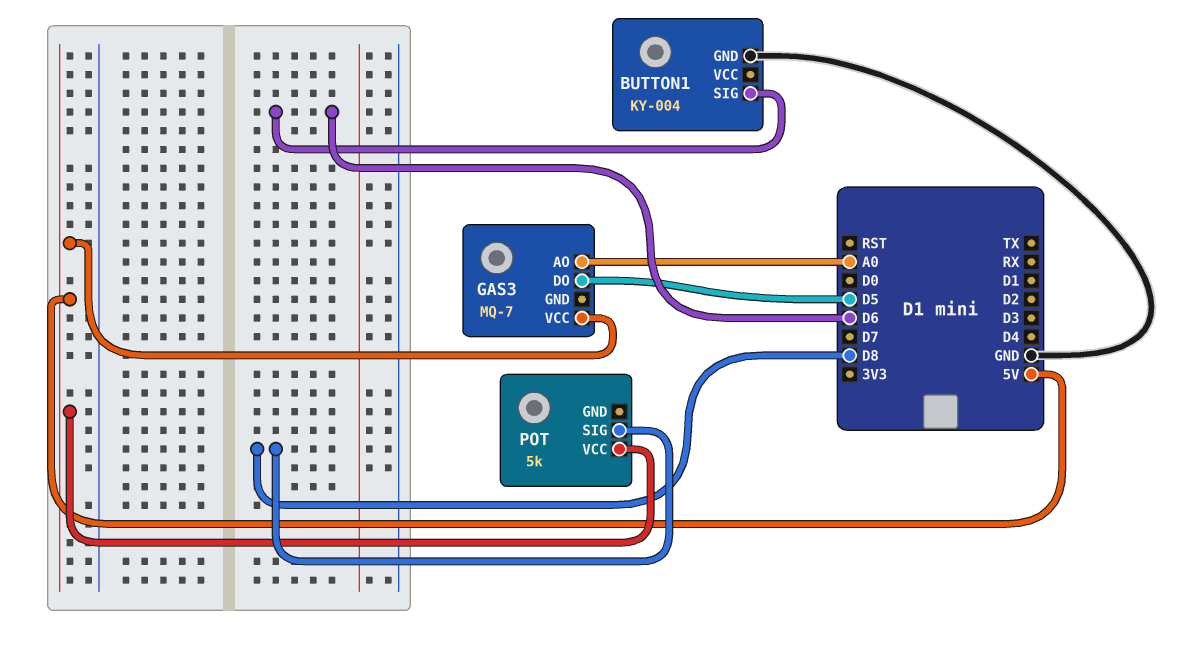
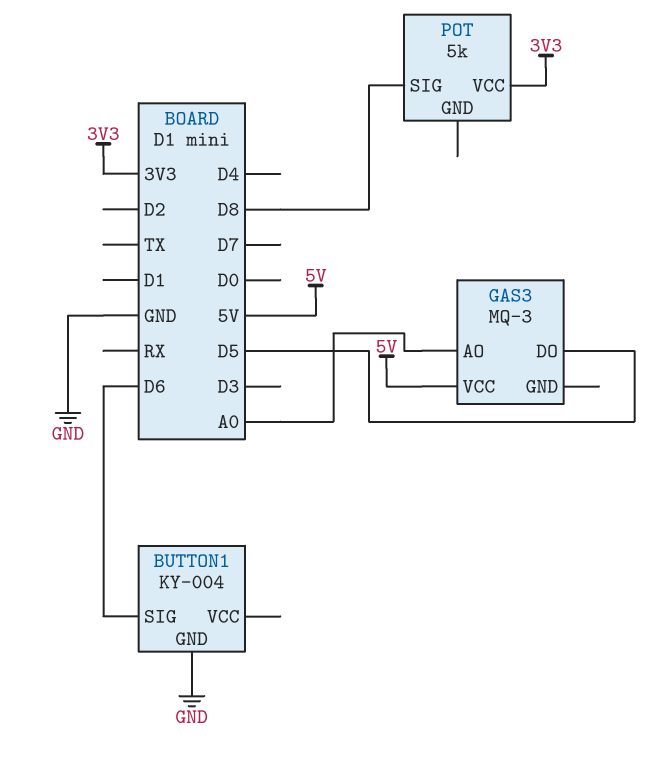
GAS3: MQ-7 -> MQ-3
POT pin VCC: 5V -> 3V3

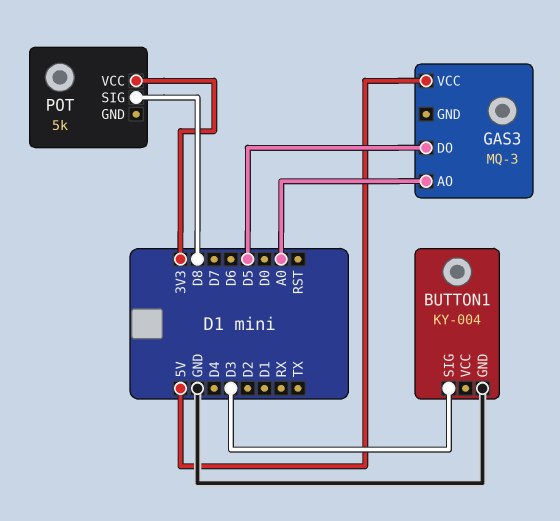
BUTTON1 pin SIG: D6 -> D3

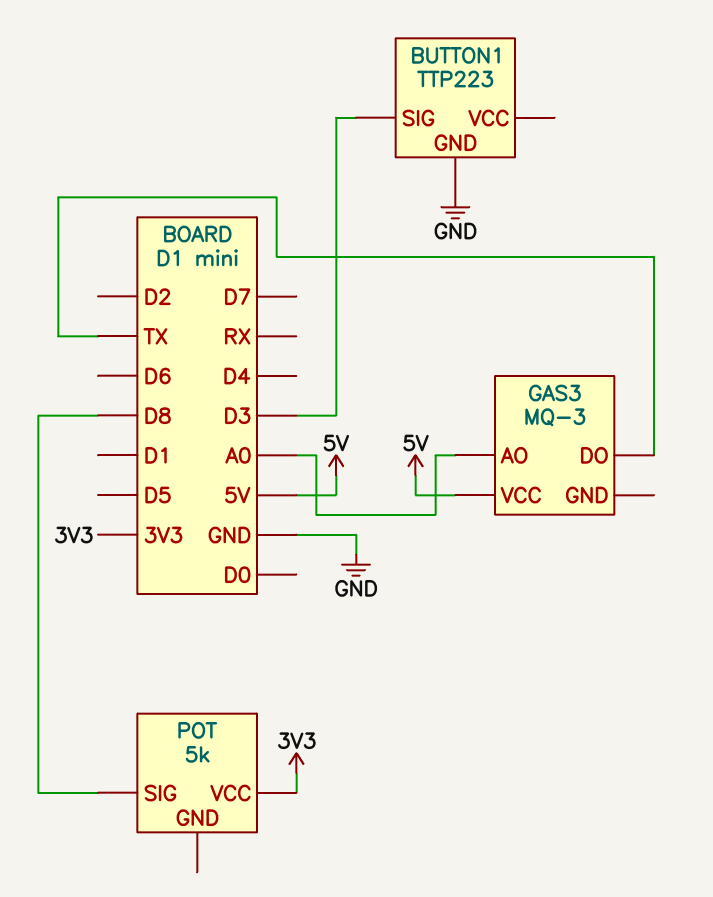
BUTTON1: KY-004 -> TTP223
GAS3 pin DO: D5 -> TX

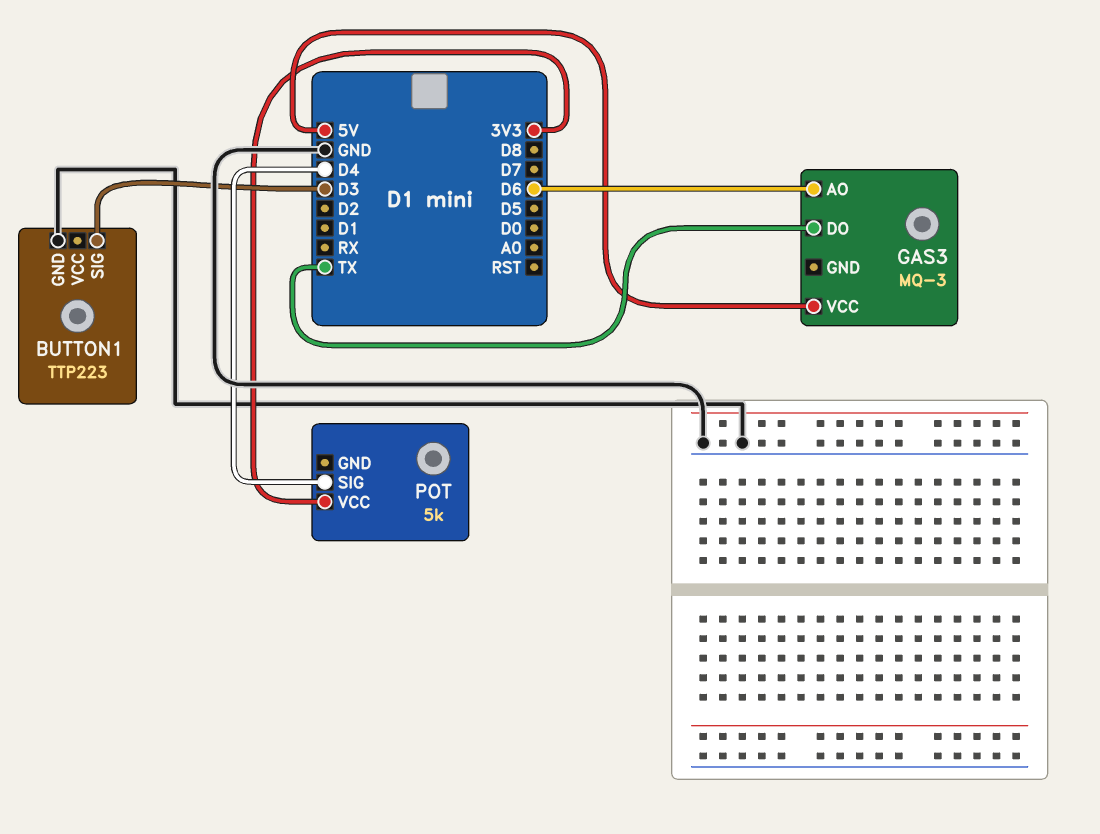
GAS3 pin AO: A0 -> D6
POT pin SIG: D8 -> D4

